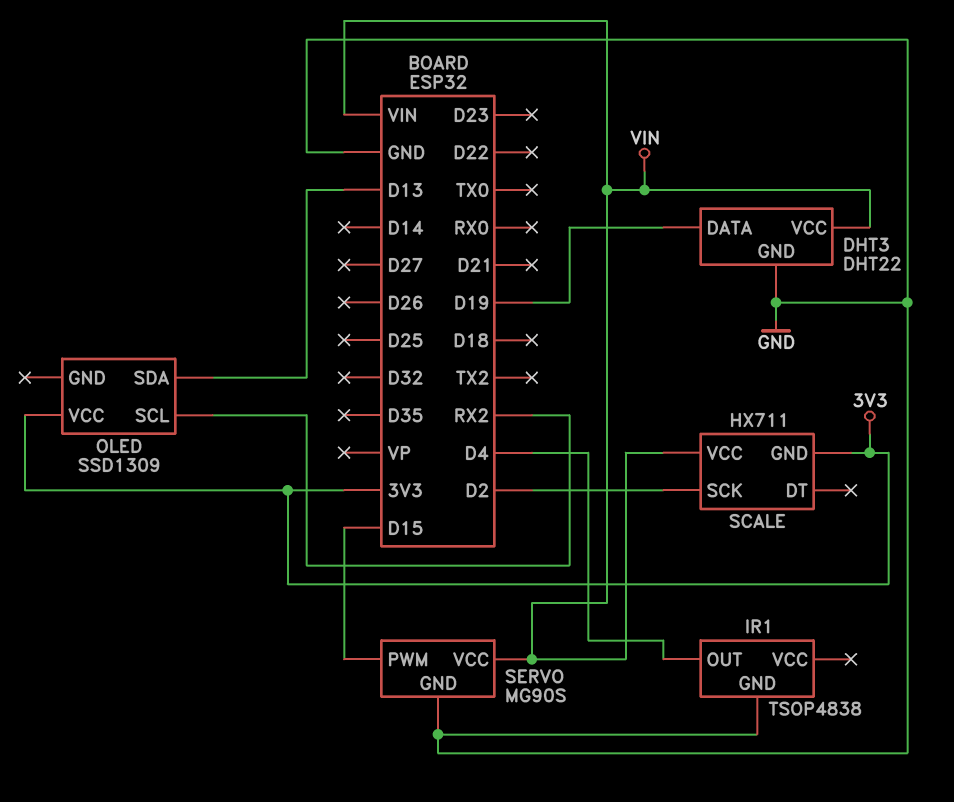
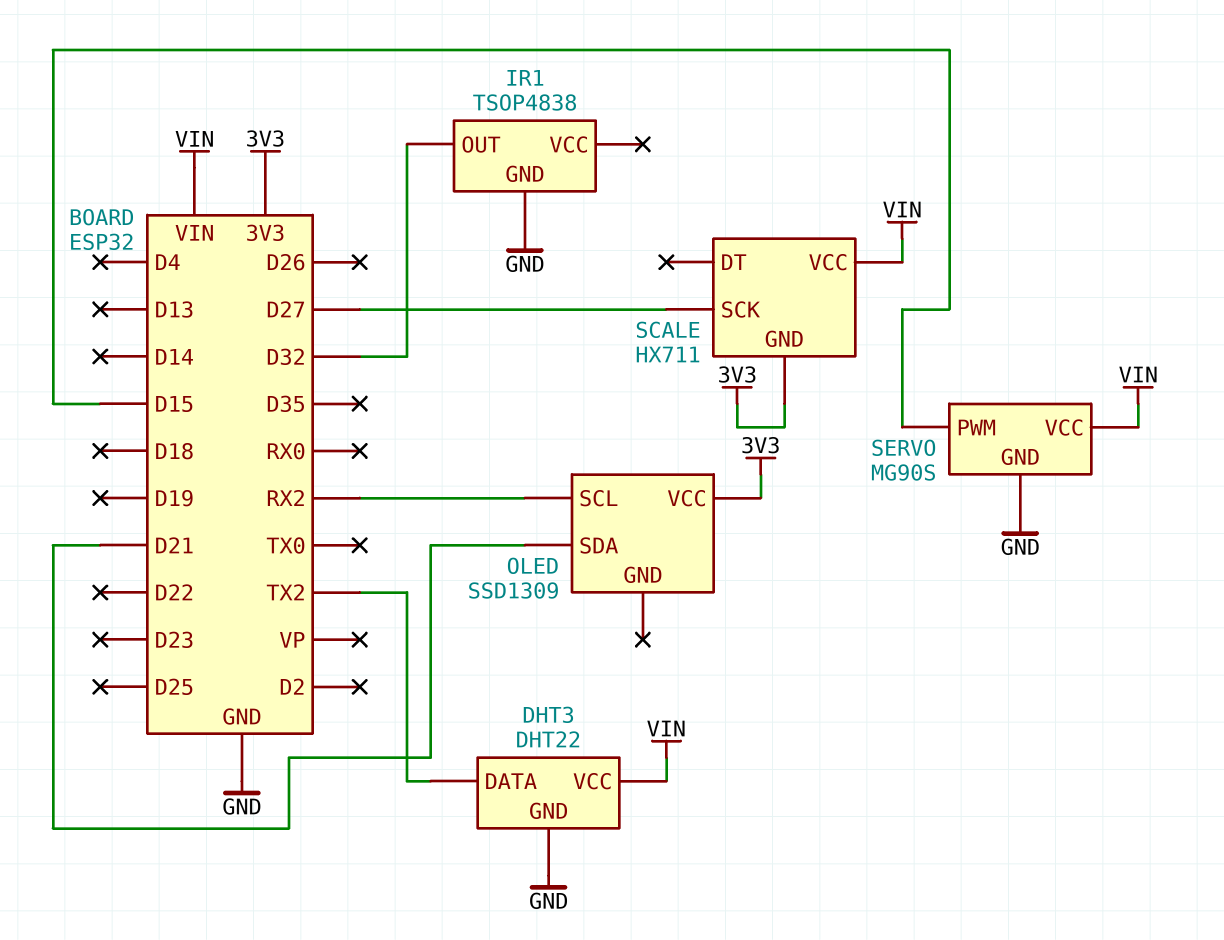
DHT3 pin DATA: D19 -> TX2
IR1 pin OUT: D4 -> D32
OLED pin SDA: D13 -> D21
SCALE pin SCK: D2 -> D27

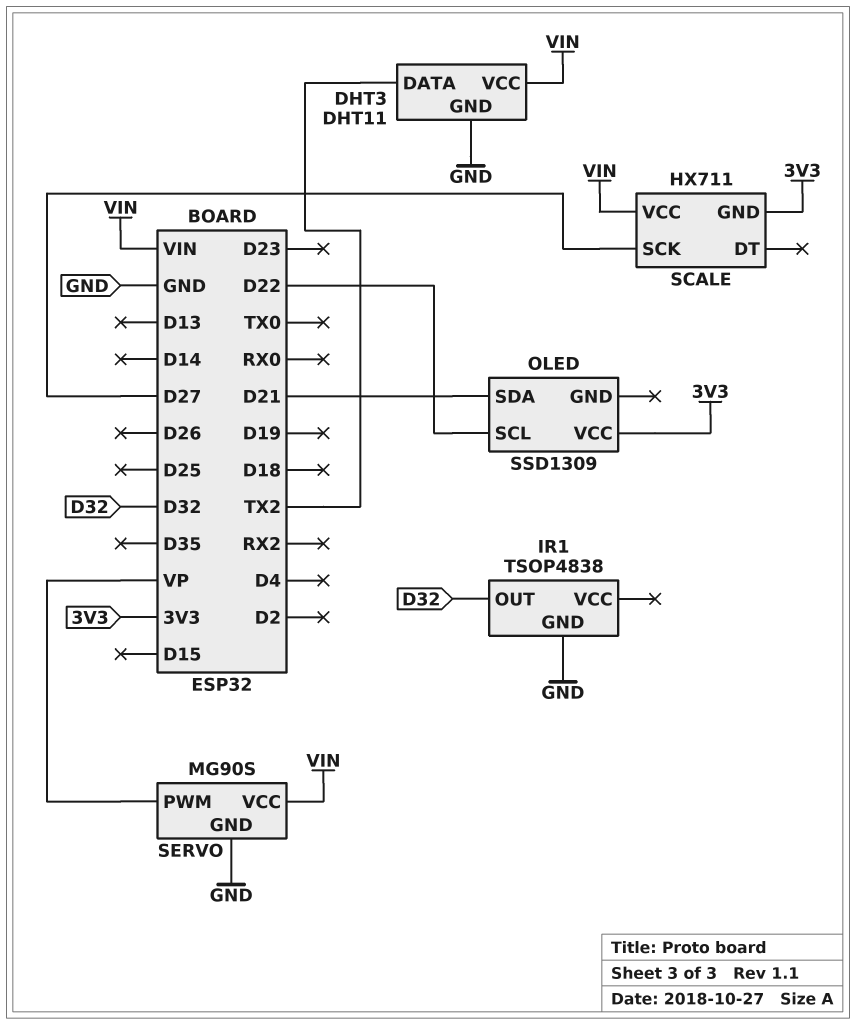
DHT3: DHT22 -> DHT11
OLED pin SCL: RX2 -> D22
SERVO pin PWM: D15 -> VP

